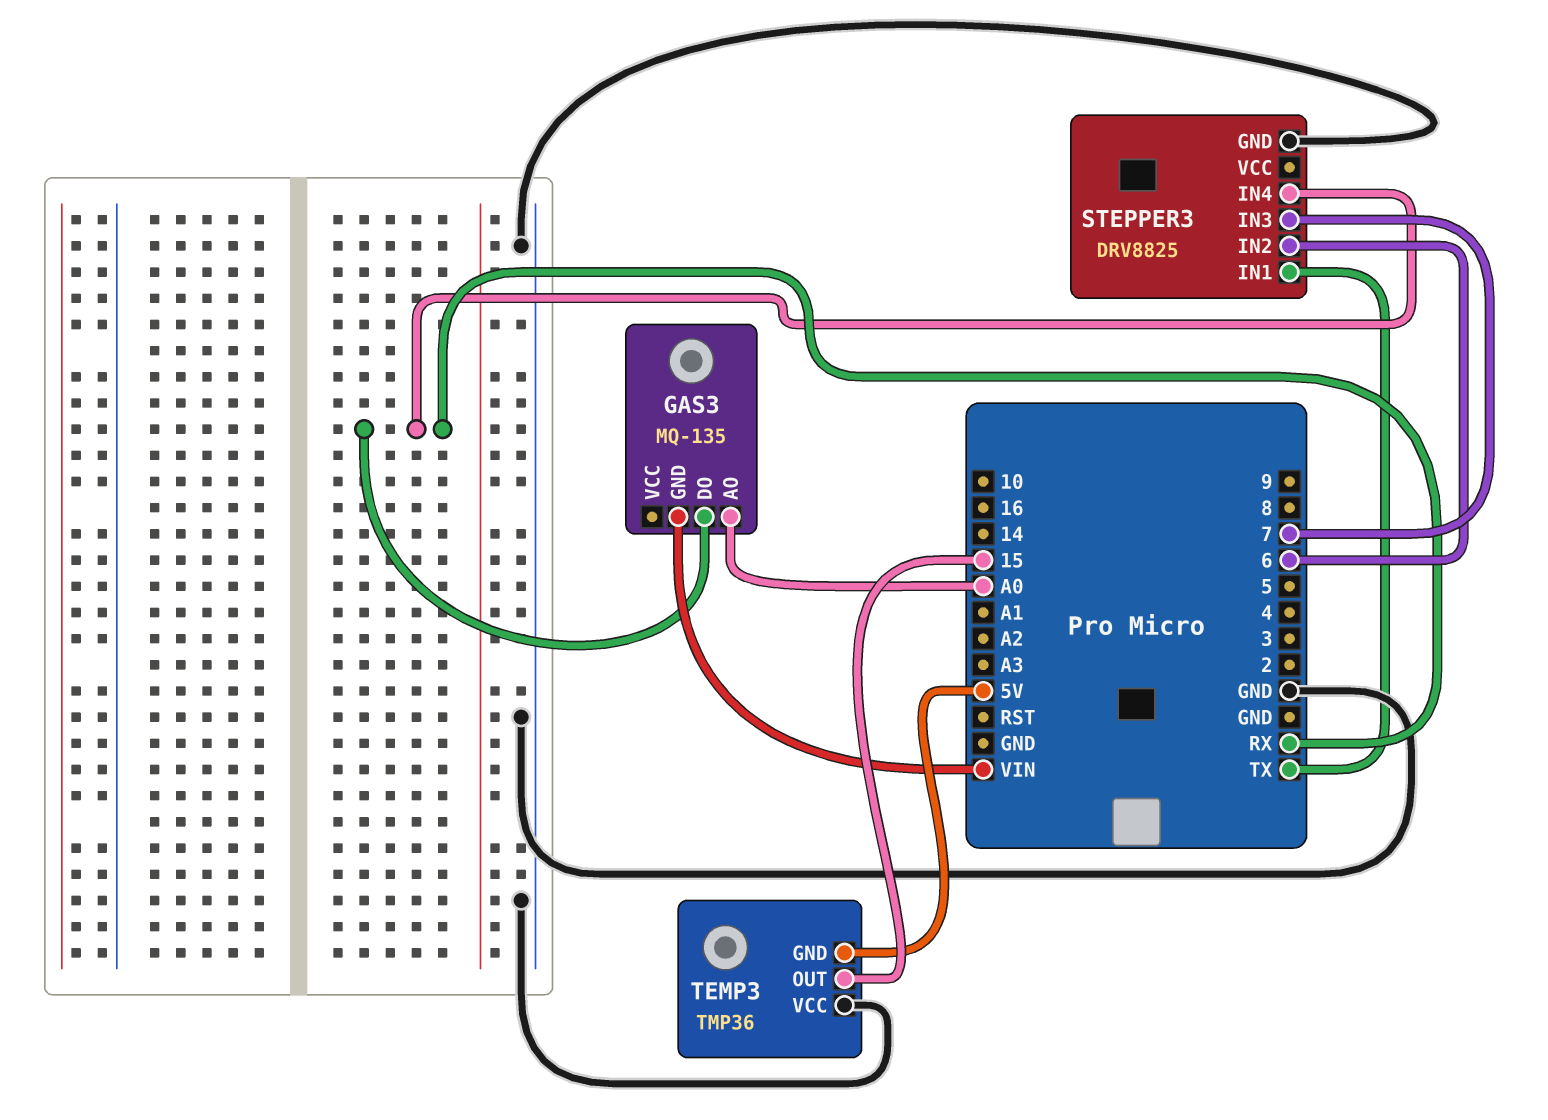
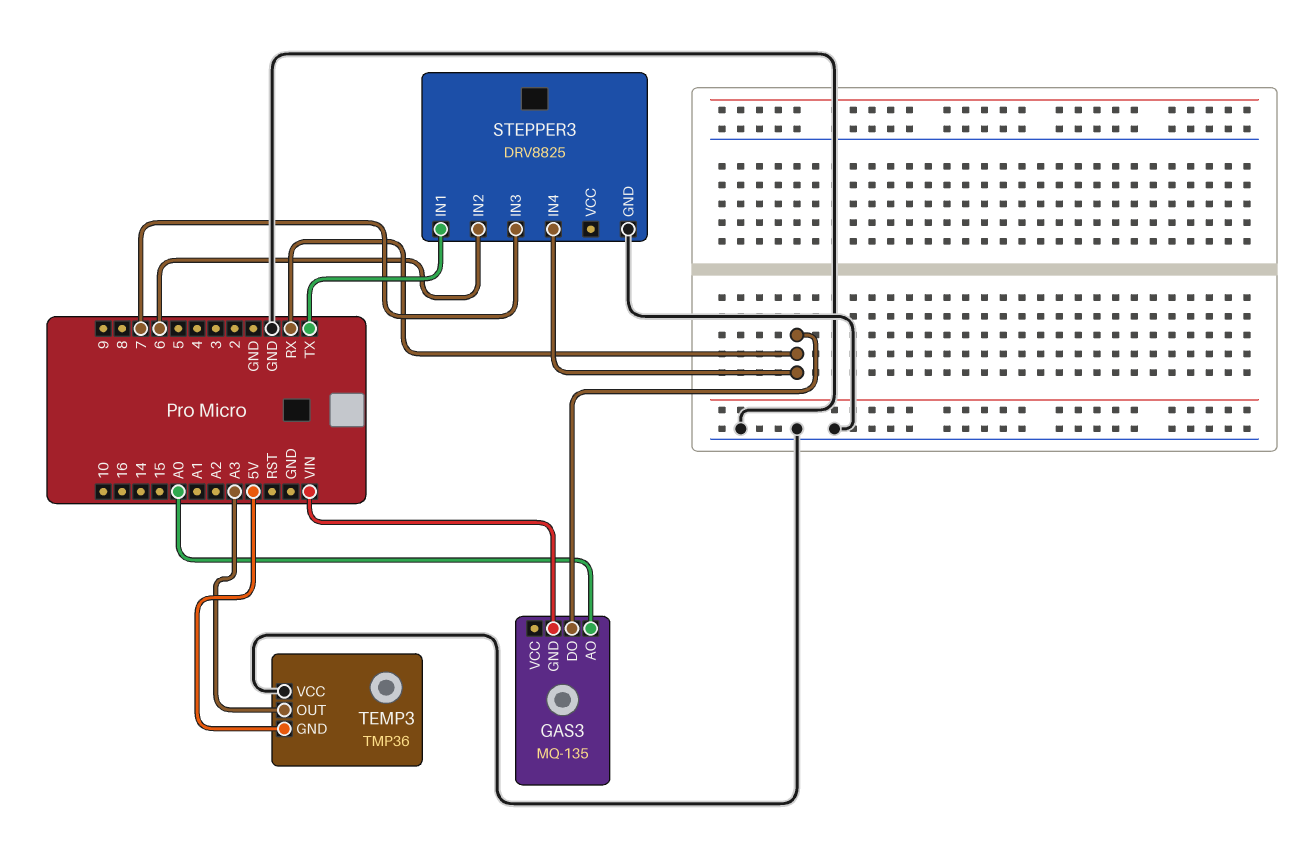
TEMP3 pin OUT: 15 -> A3

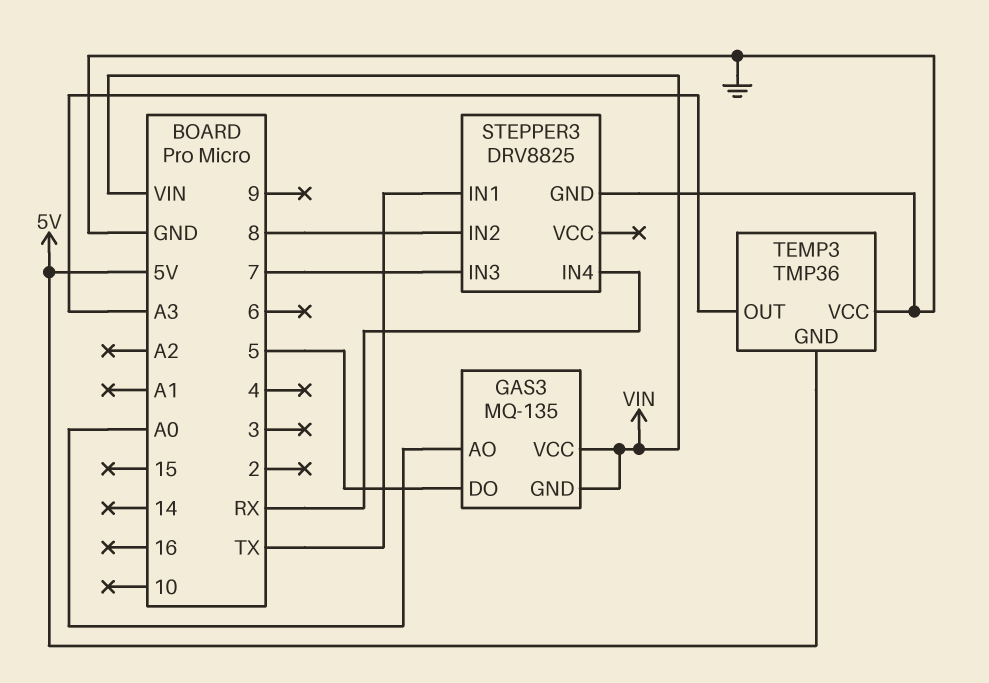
GAS3 pin DO: RX -> 5
GAS3 pin VCC: none -> VIN
STEPPER3 pin IN2: 6 -> 8

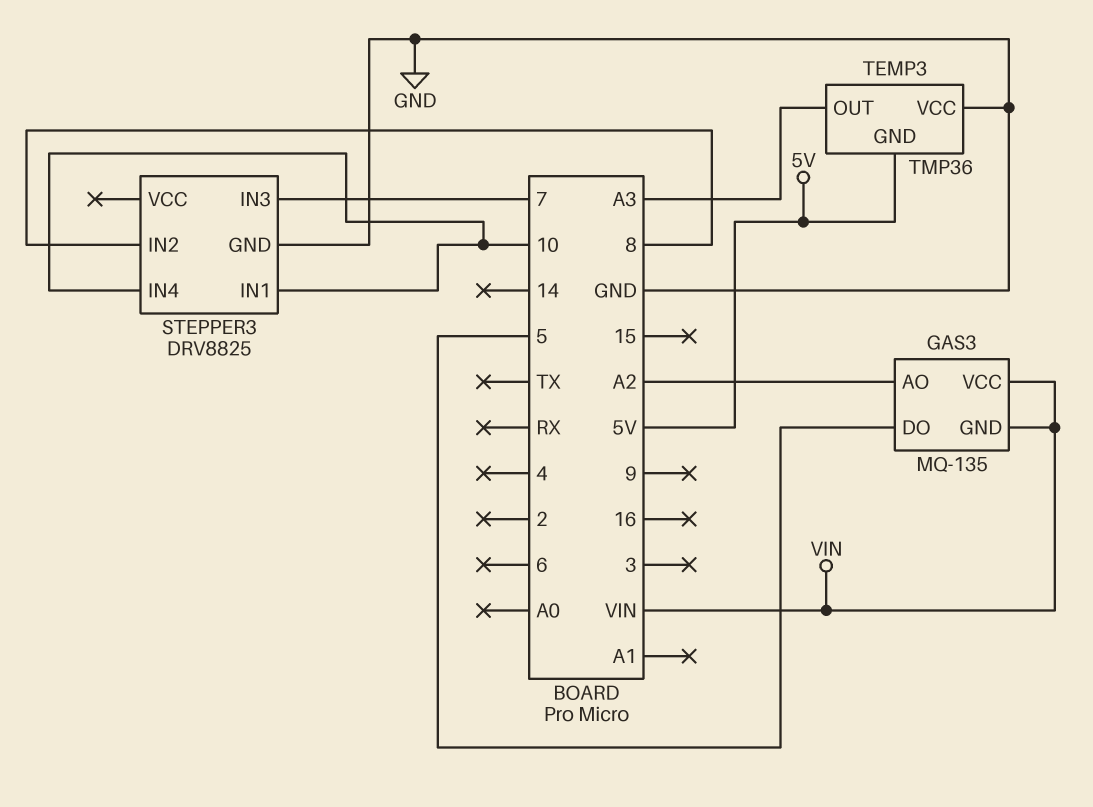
GAS3 pin AO: A0 -> A2
STEPPER3 pin IN1: TX -> 10
STEPPER3 pin IN4: RX -> 10

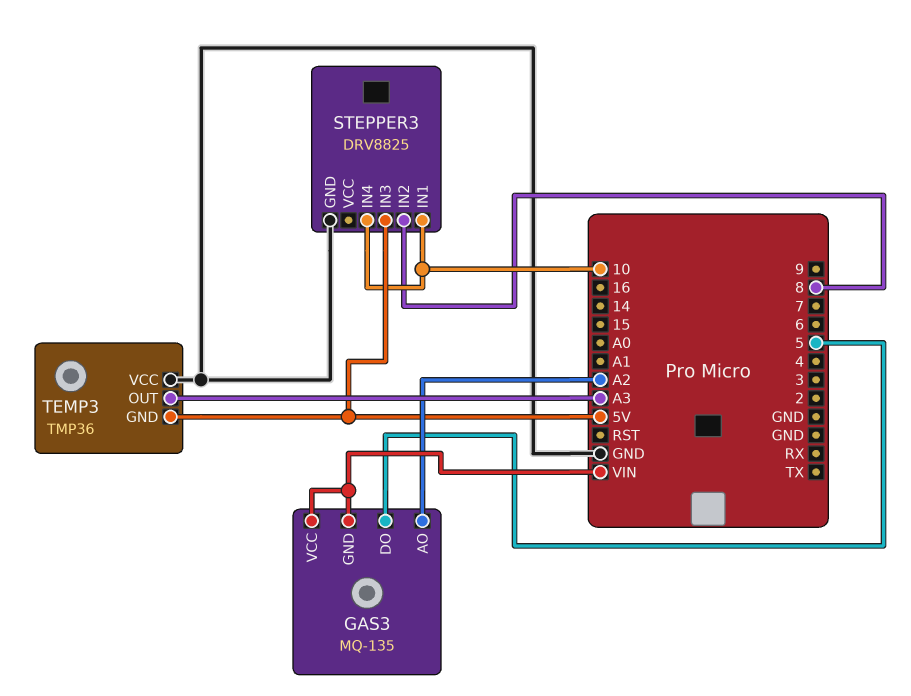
STEPPER3 pin IN3: 7 -> 5V

